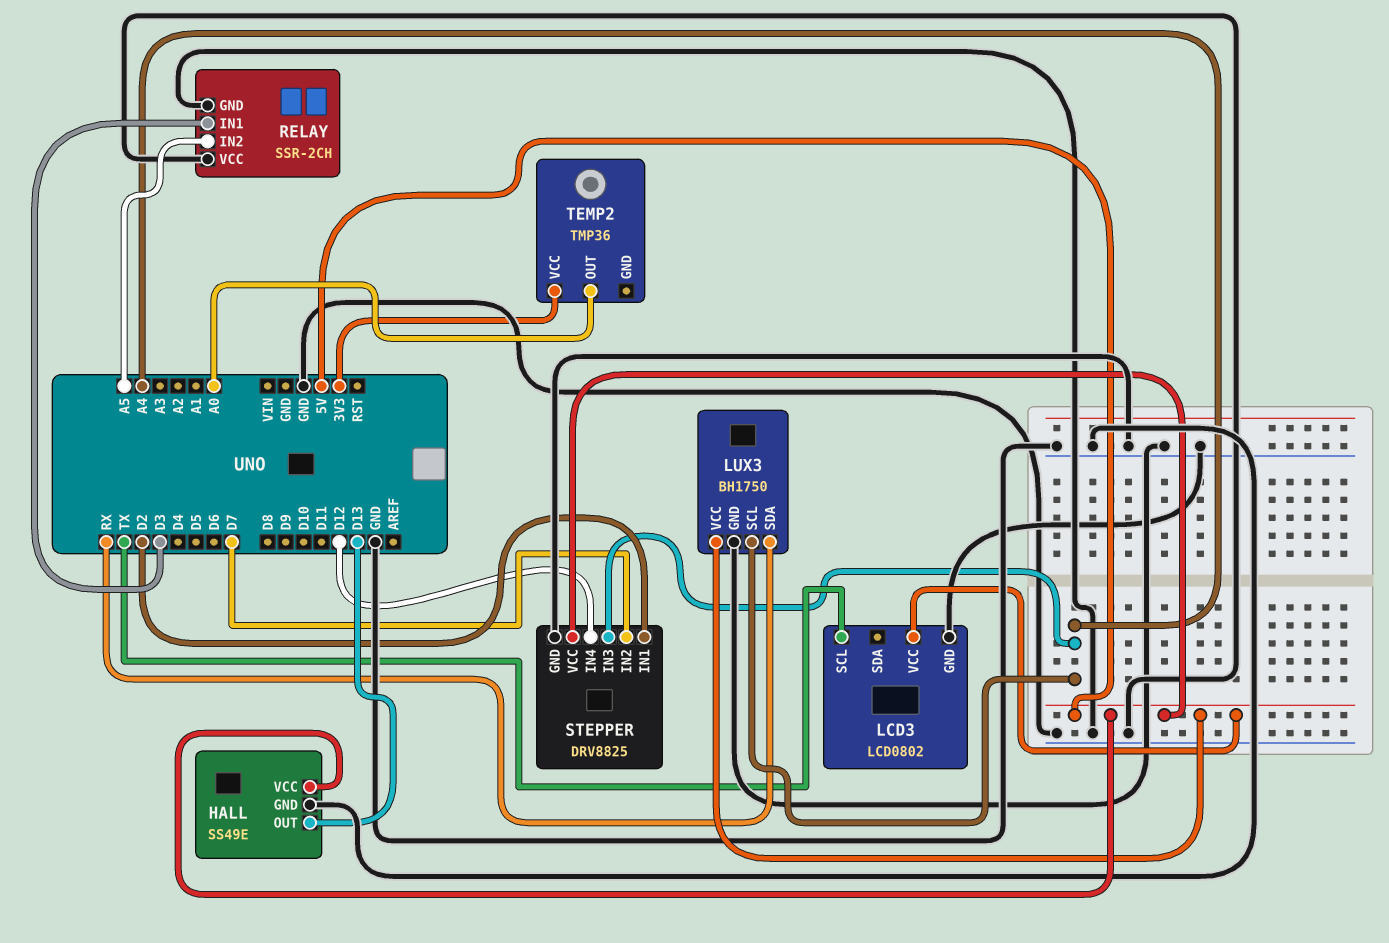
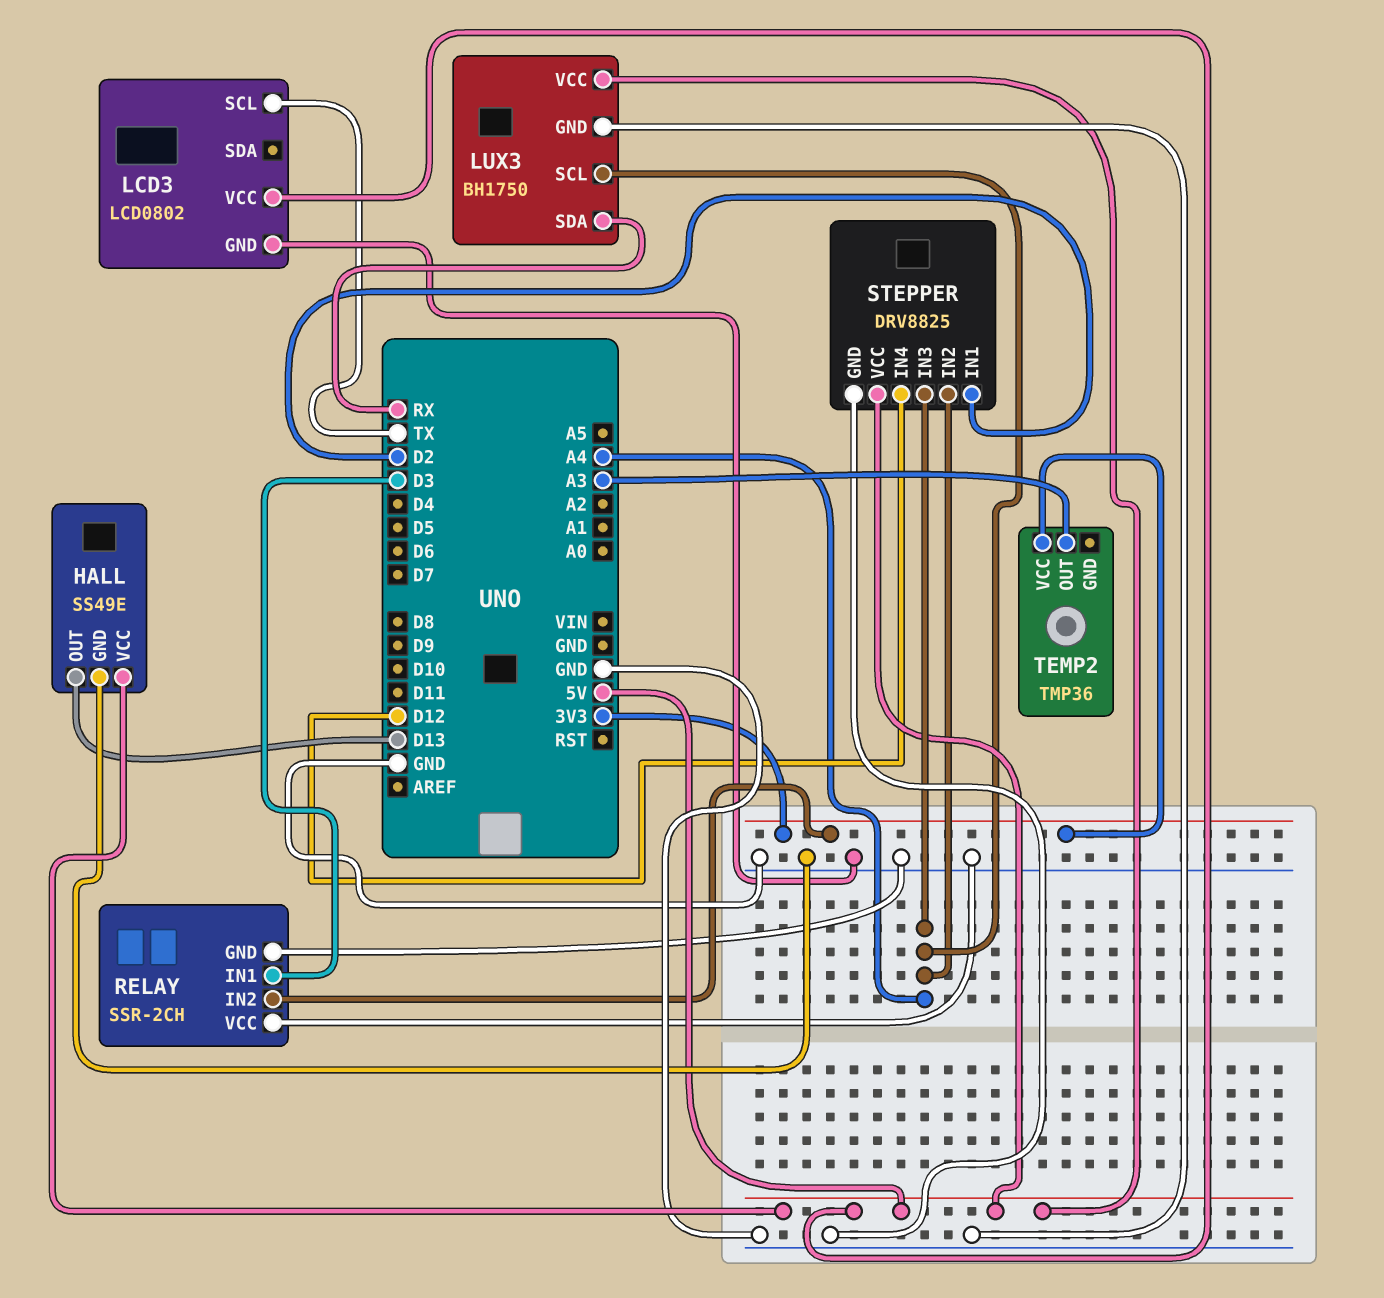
RELAY pin IN2: A5 -> 3V3
STEPPER pin IN2: D7 -> A4
TEMP2 pin OUT: A0 -> A3

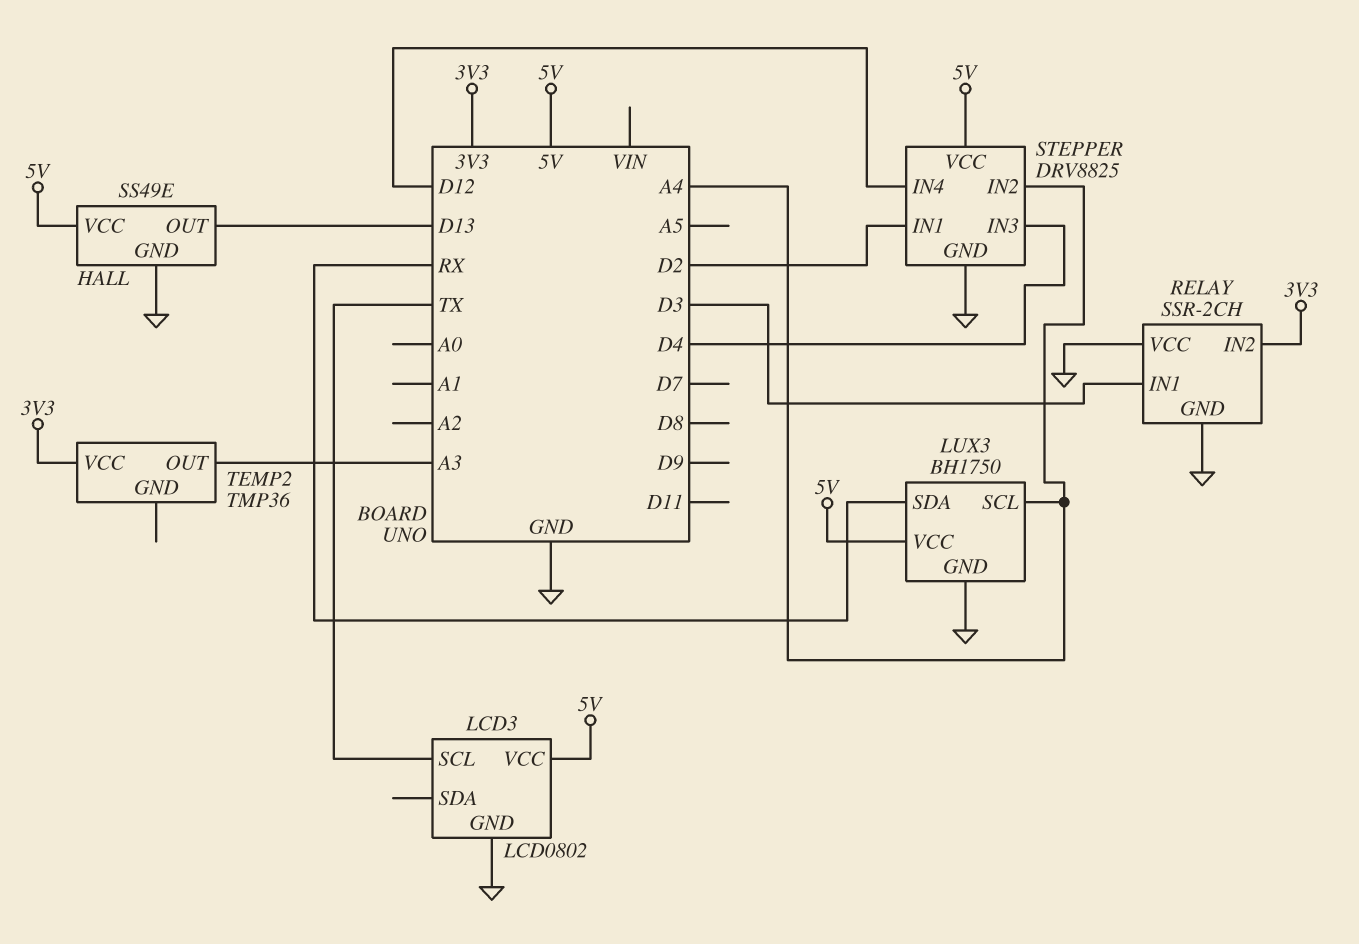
STEPPER pin IN3: A4 -> D4

